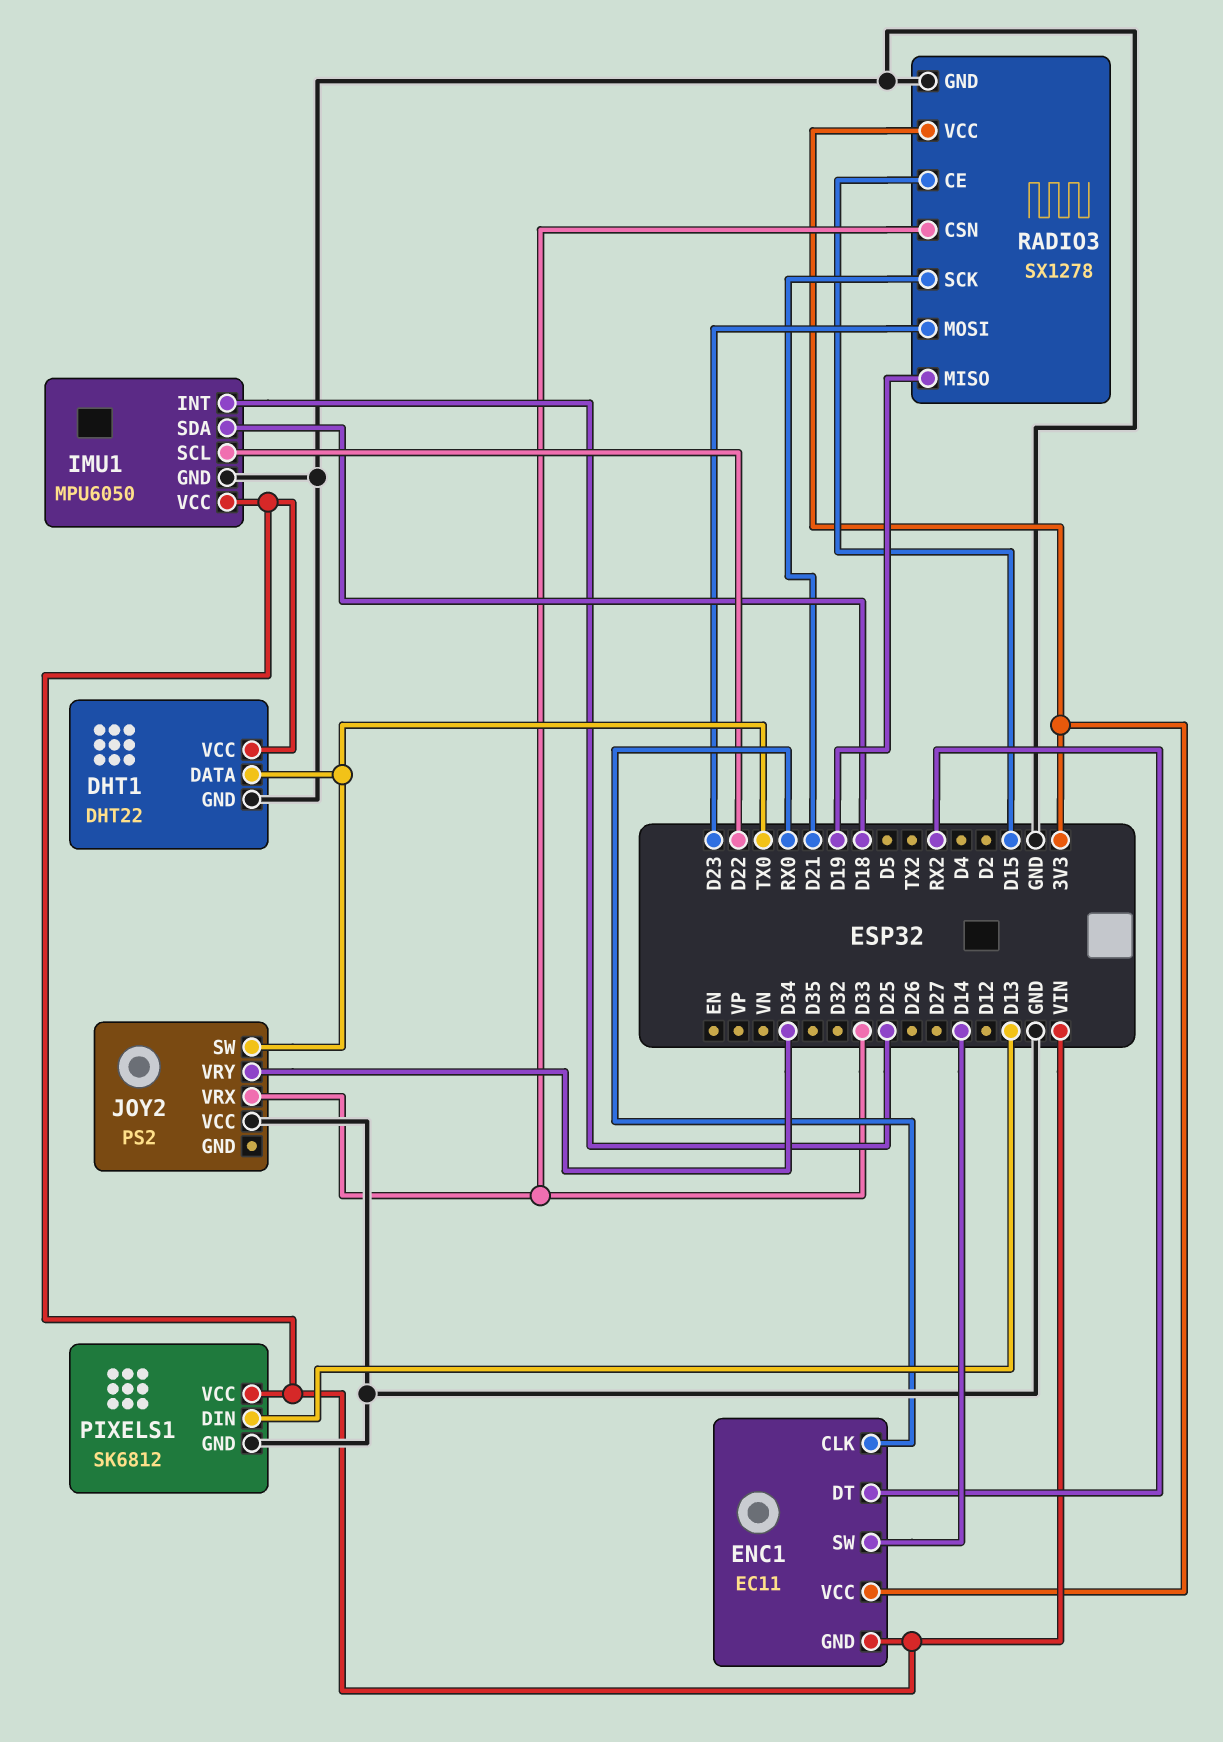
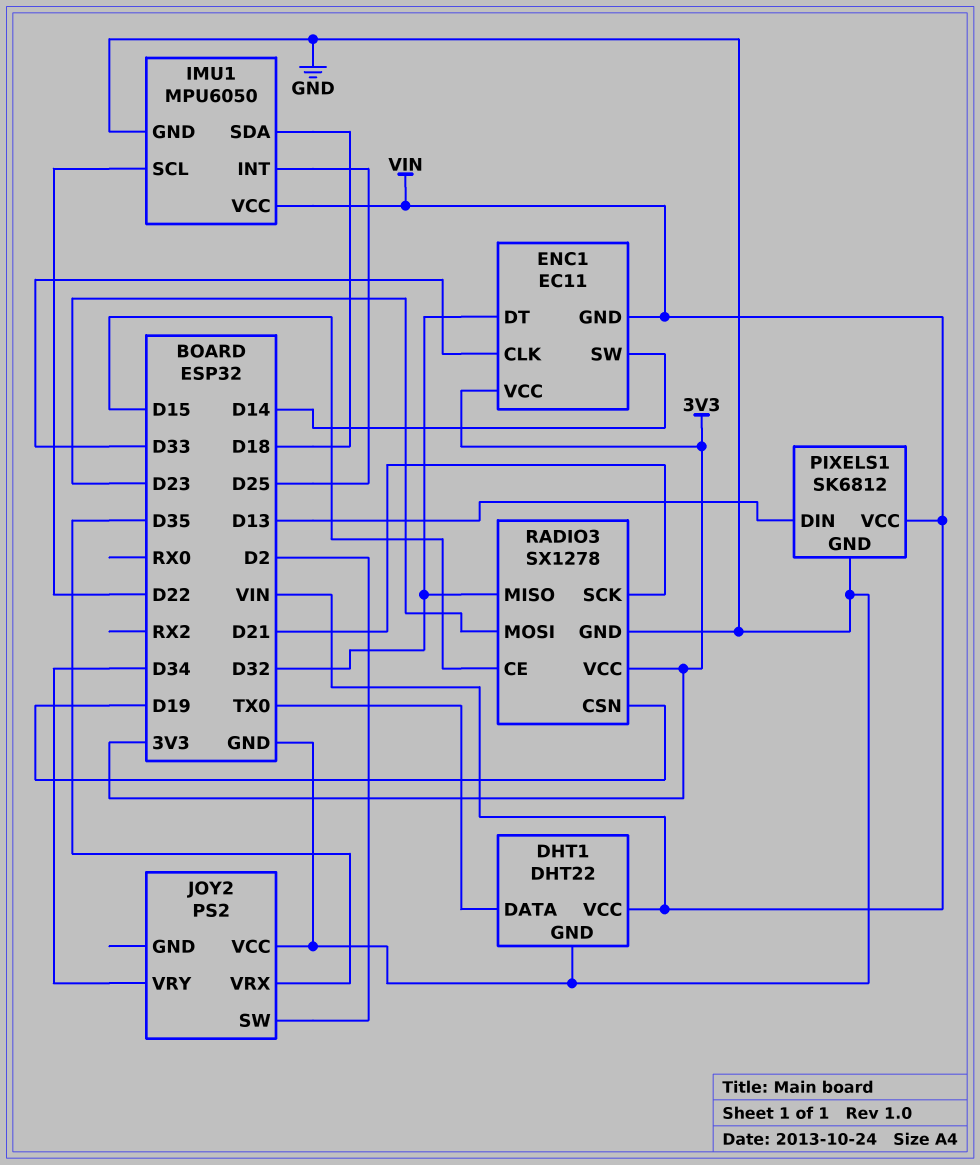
ENC1 pin CLK: RX0 -> D33
ENC1 pin DT: RX2 -> D32
JOY2 pin SW: TX0 -> D2
JOY2 pin VRX: D33 -> D35
RADIO3 pin CSN: D33 -> D19
RADIO3 pin MISO: D19 -> D32

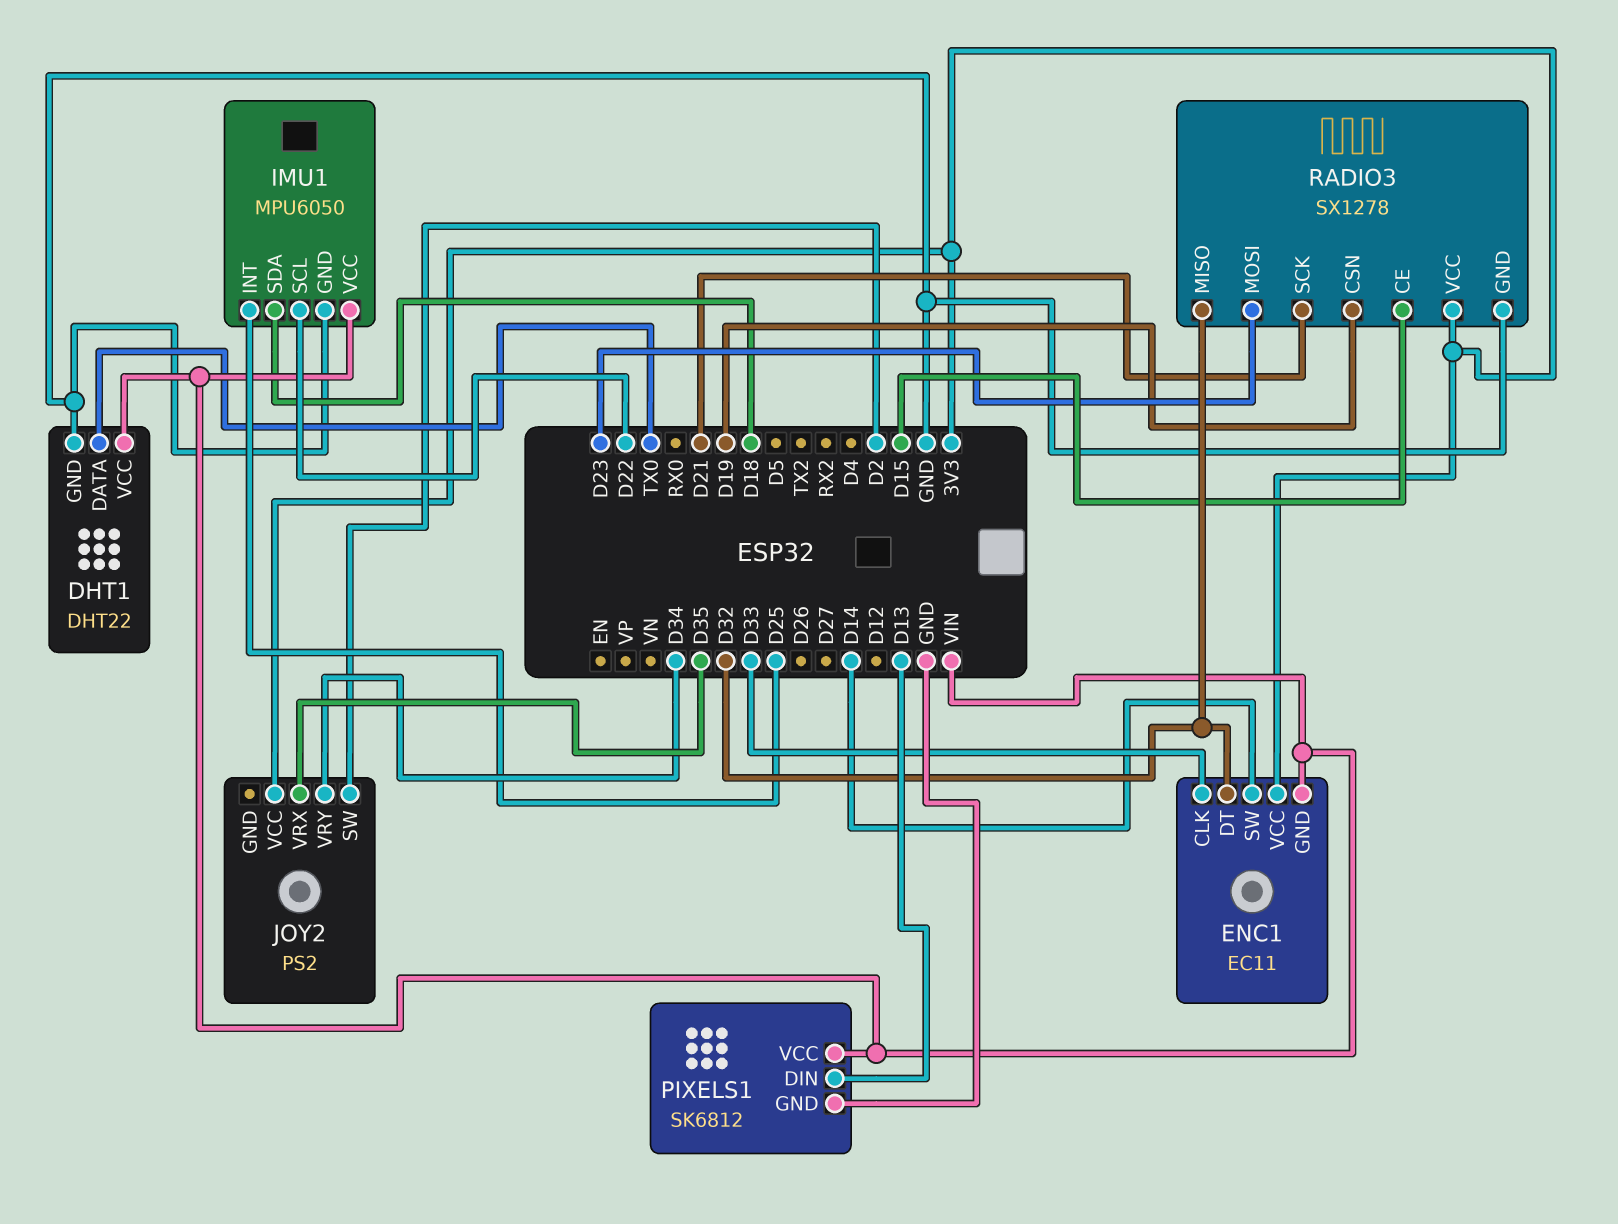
JOY2 pin VCC: GND -> 3V3

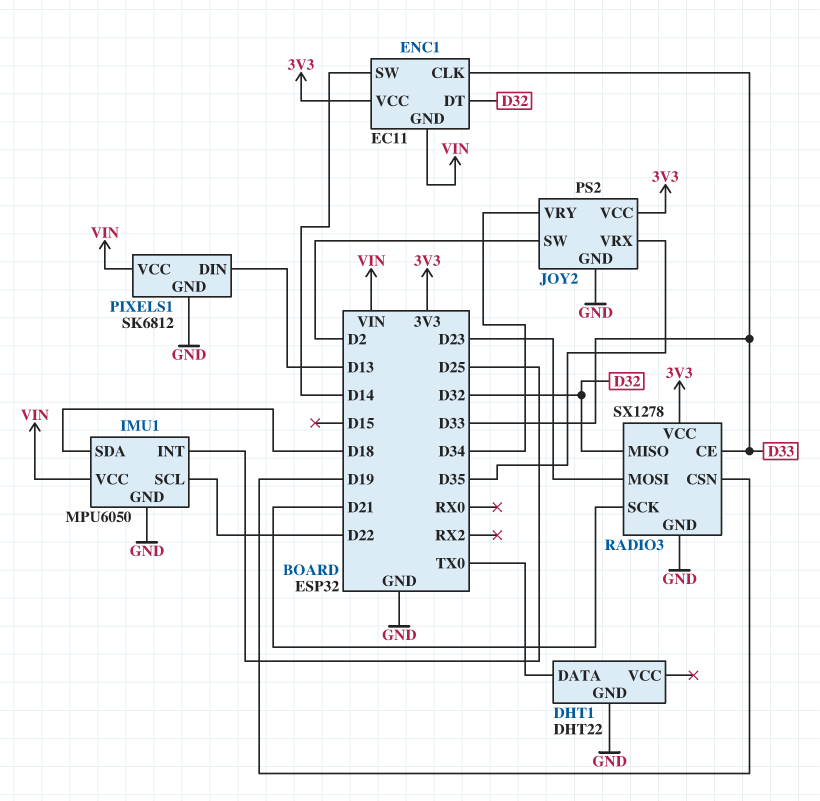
DHT1 pin VCC: VIN -> none
JOY2 pin GND: none -> GND
RADIO3 pin CE: D15 -> D33

